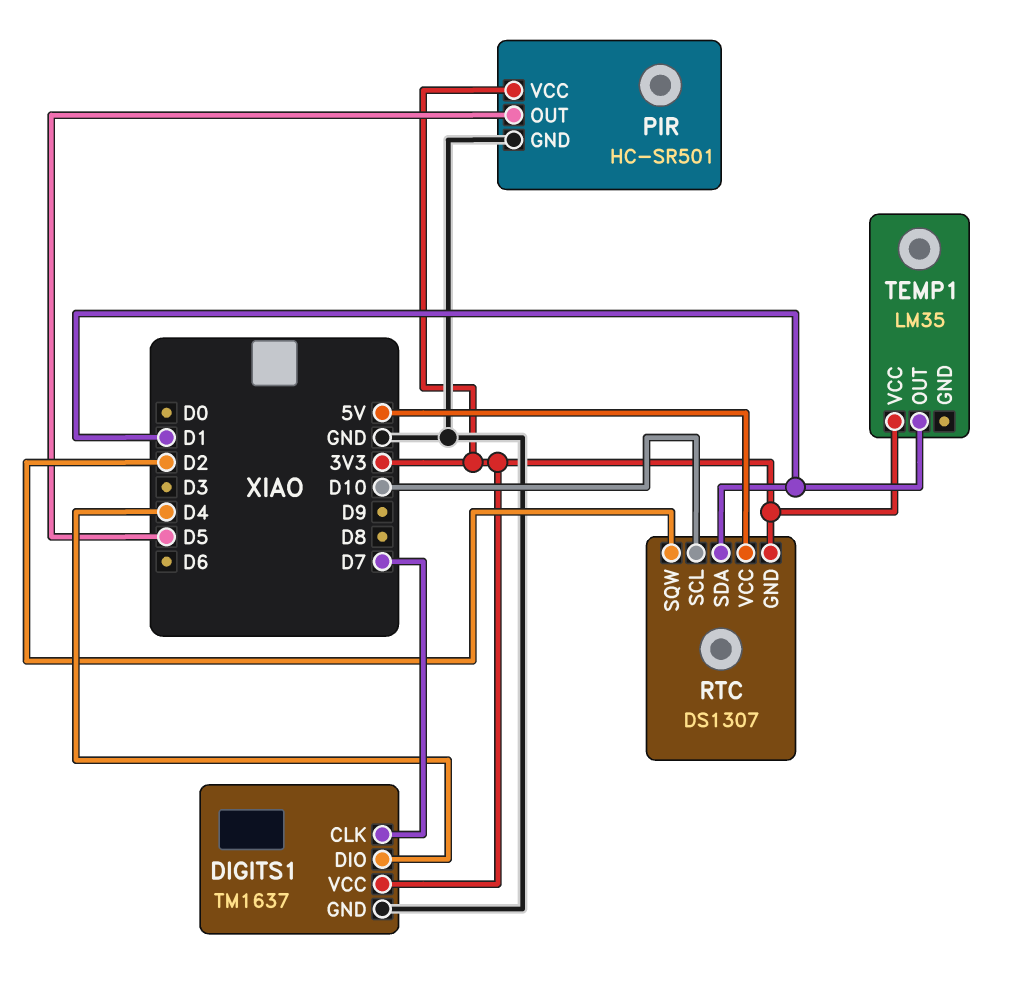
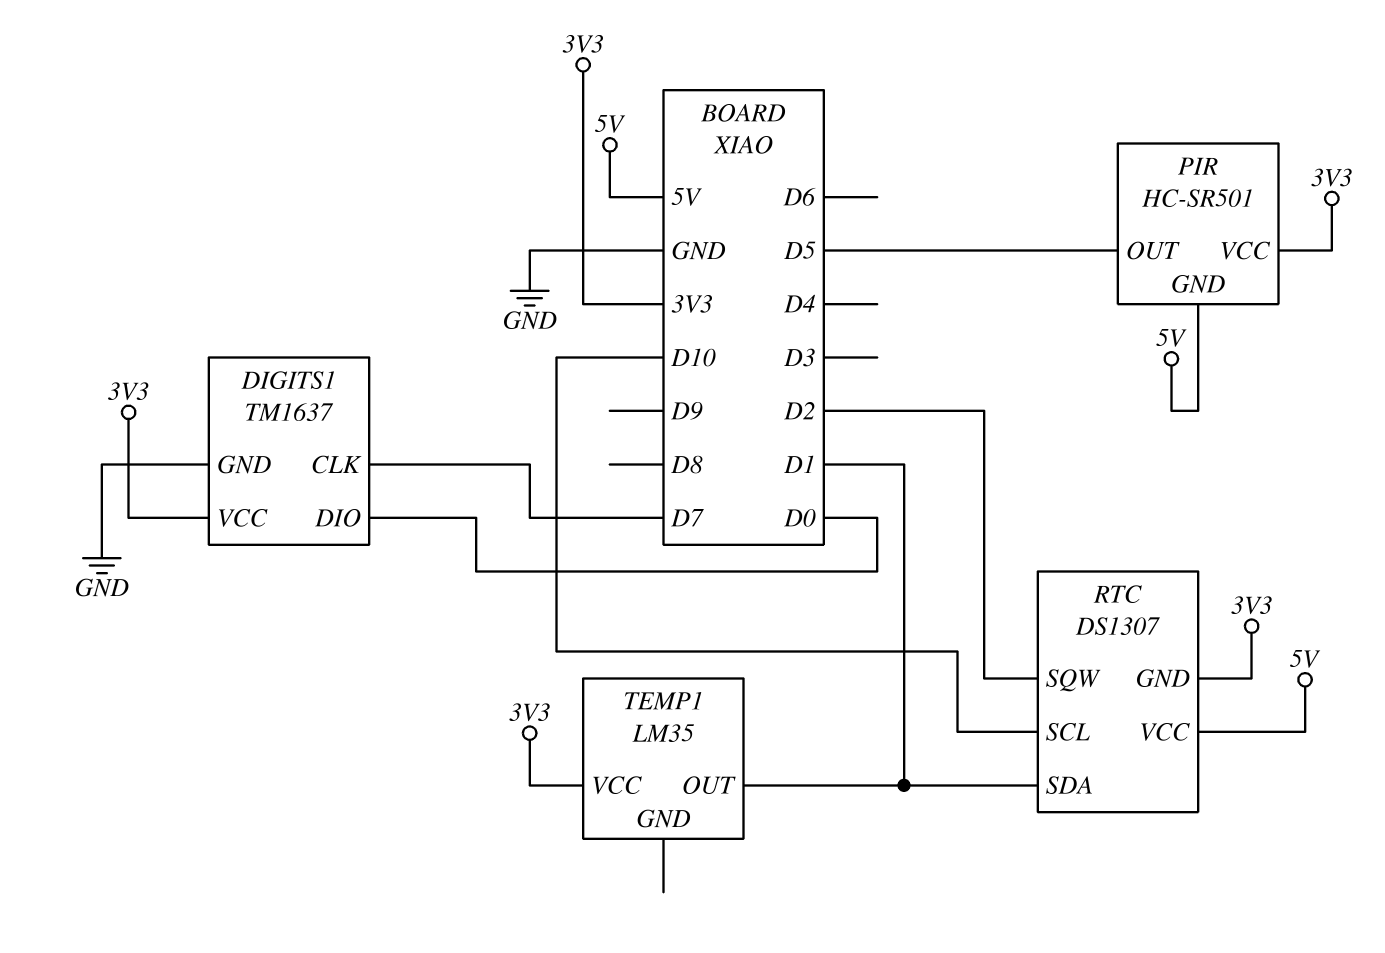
DIGITS1 pin DIO: D4 -> D0
PIR pin GND: GND -> 5V

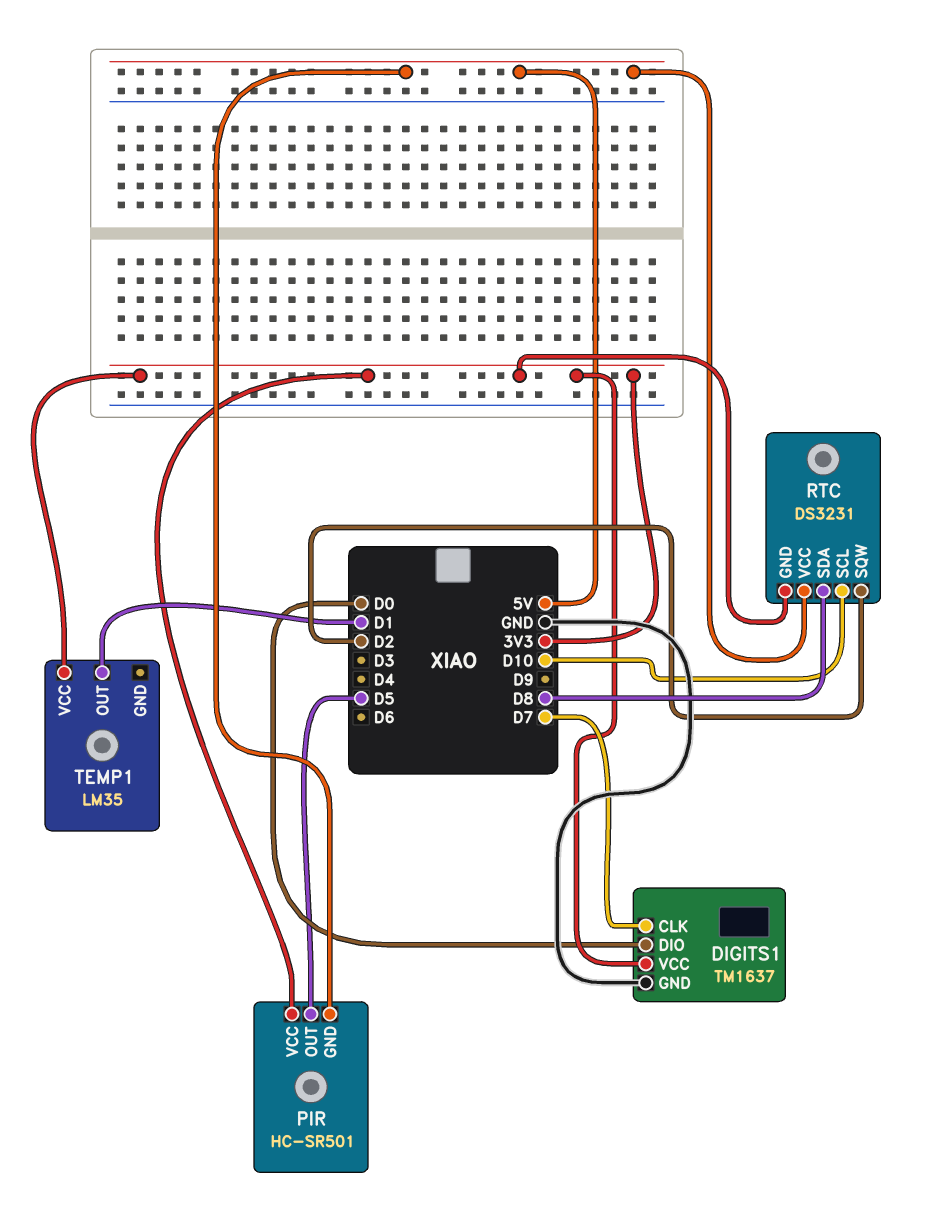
RTC: DS1307 -> DS3231
RTC pin SDA: D1 -> D8

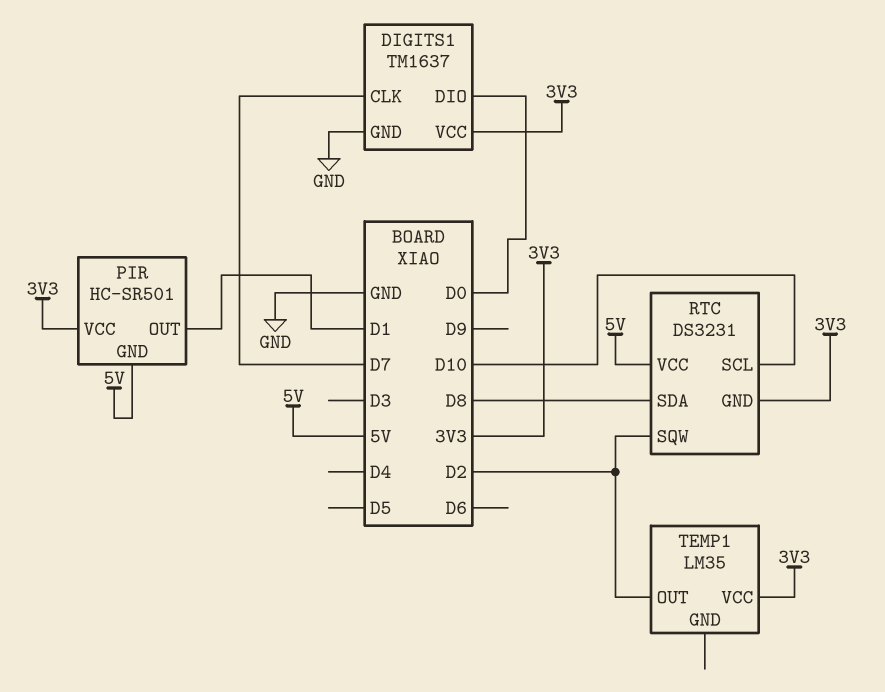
PIR pin OUT: D5 -> D1
TEMP1 pin OUT: D1 -> D2

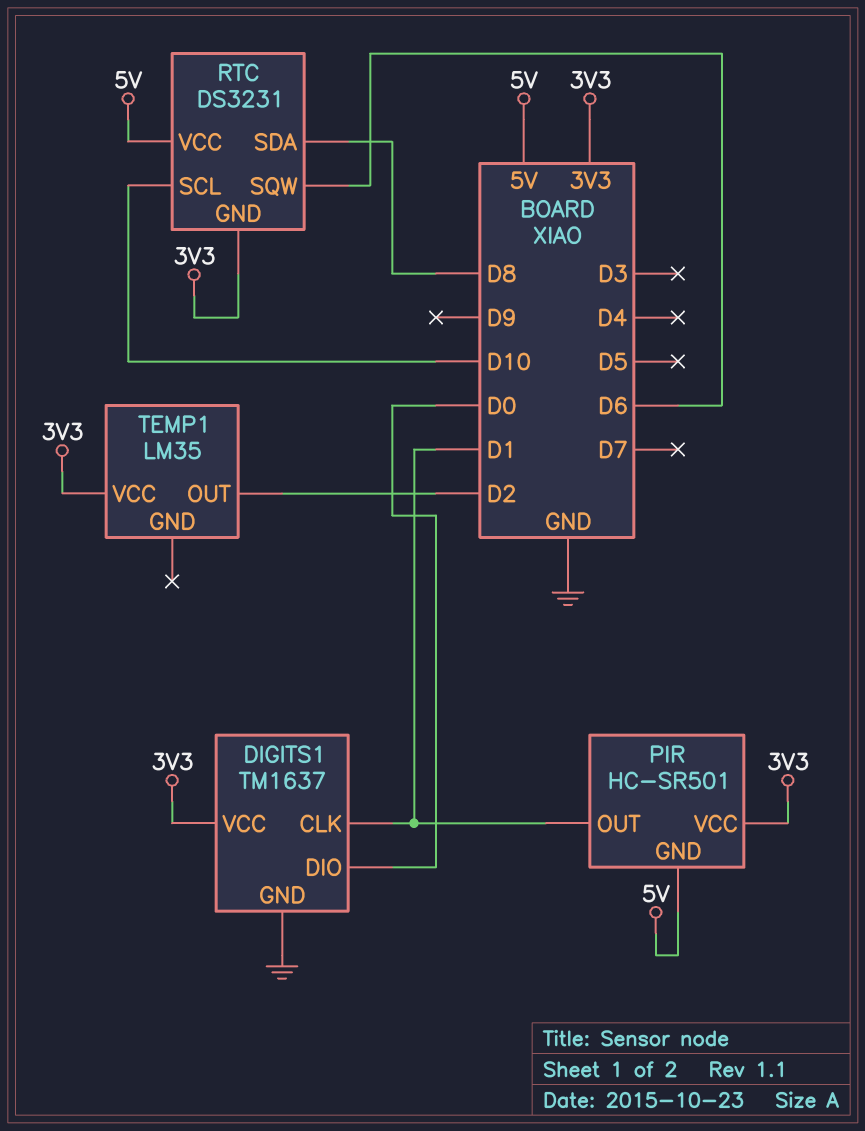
DIGITS1 pin CLK: D7 -> D1
RTC pin SQW: D2 -> D6

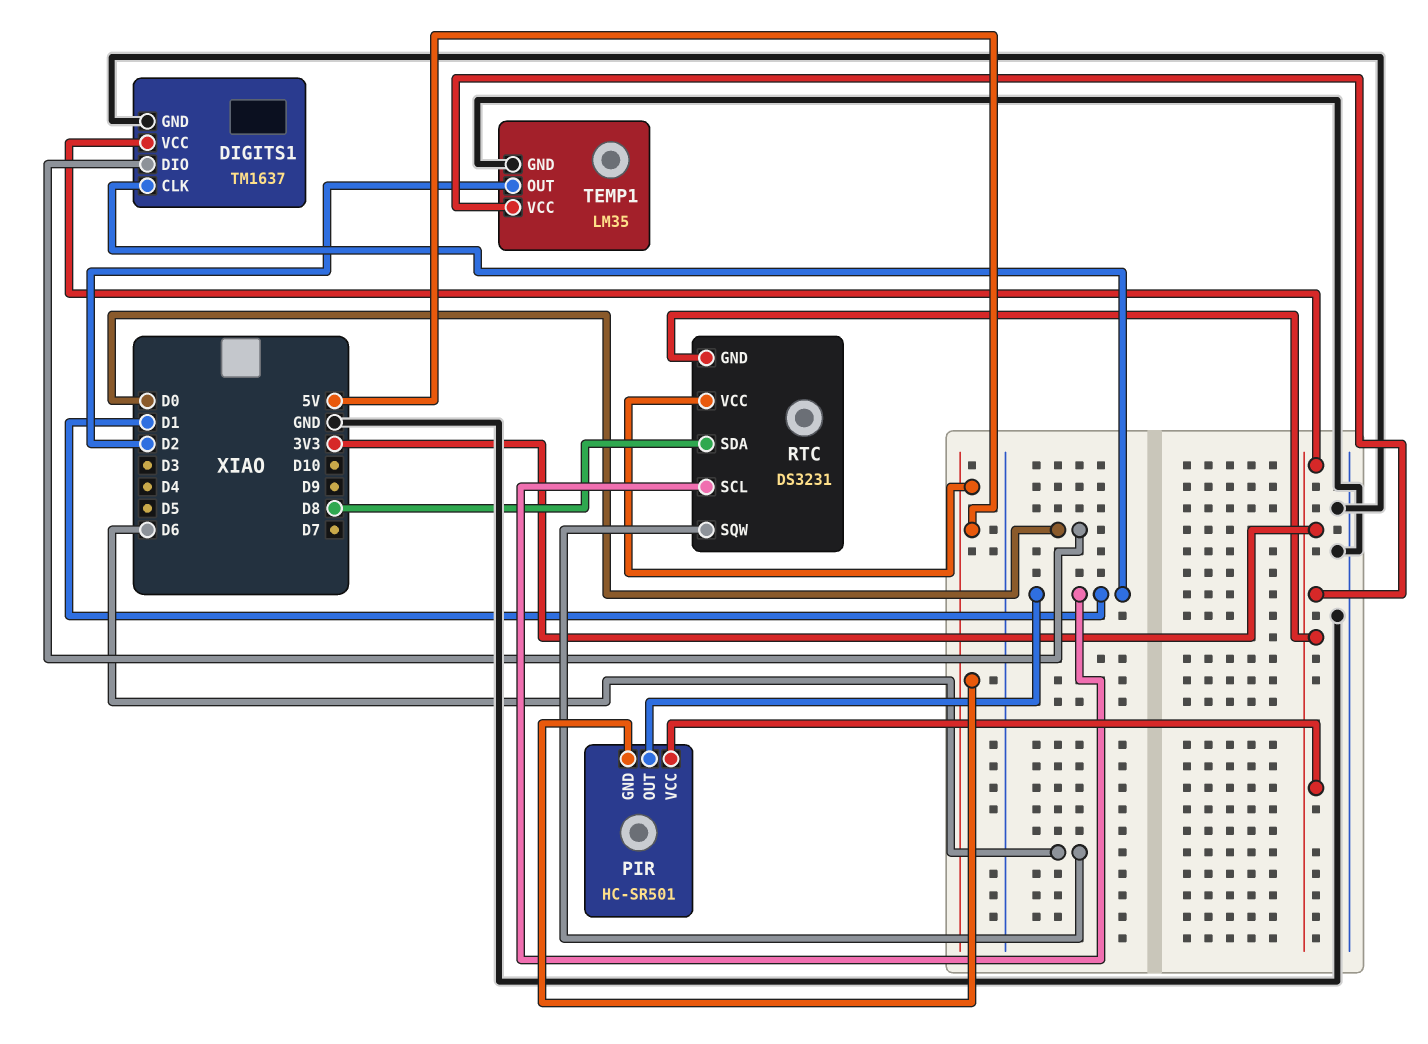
RTC pin SCL: D10 -> D1
TEMP1 pin GND: none -> GND

